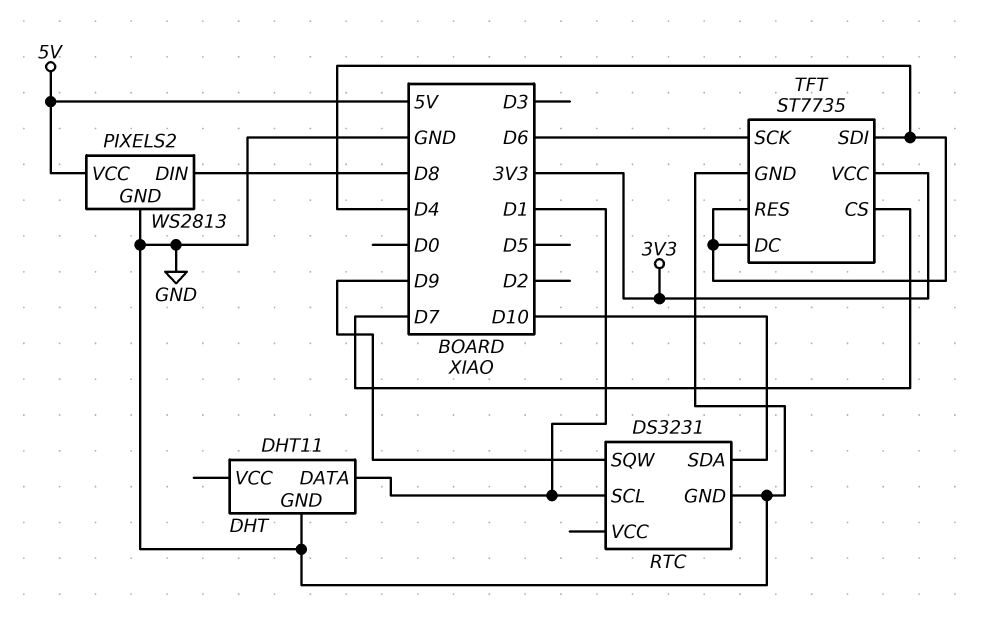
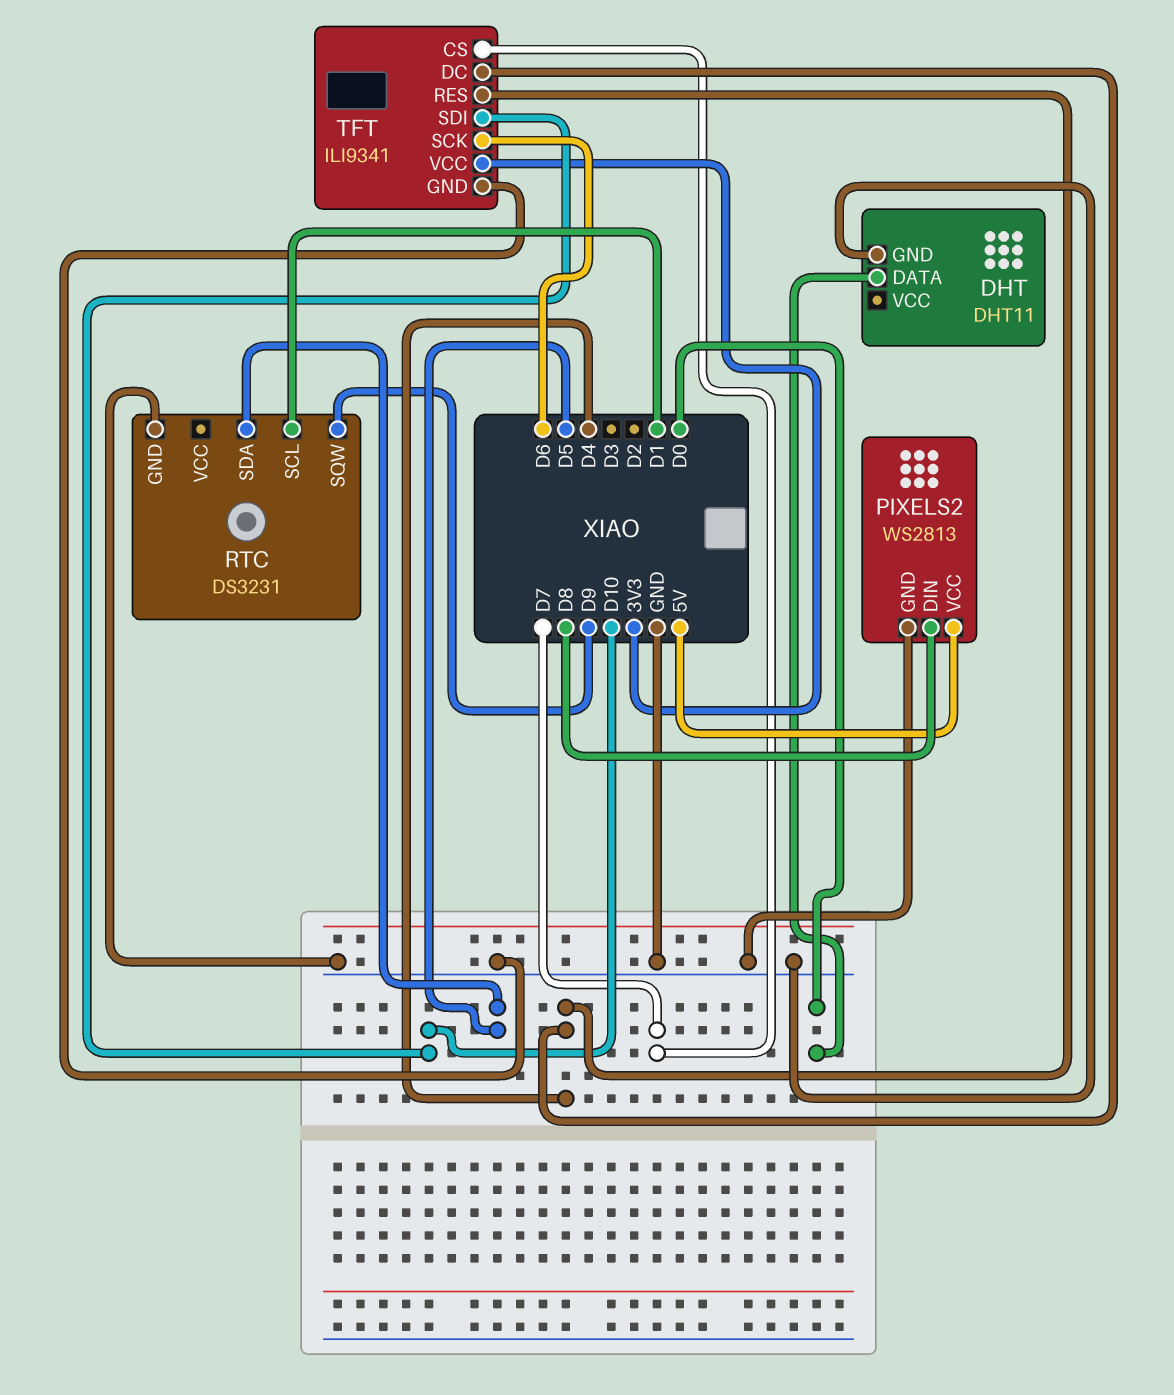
DHT pin DATA: D1 -> D0
RTC pin SDA: D10 -> D5
TFT: ST7735 -> ILI9341
TFT pin SDI: D4 -> D10

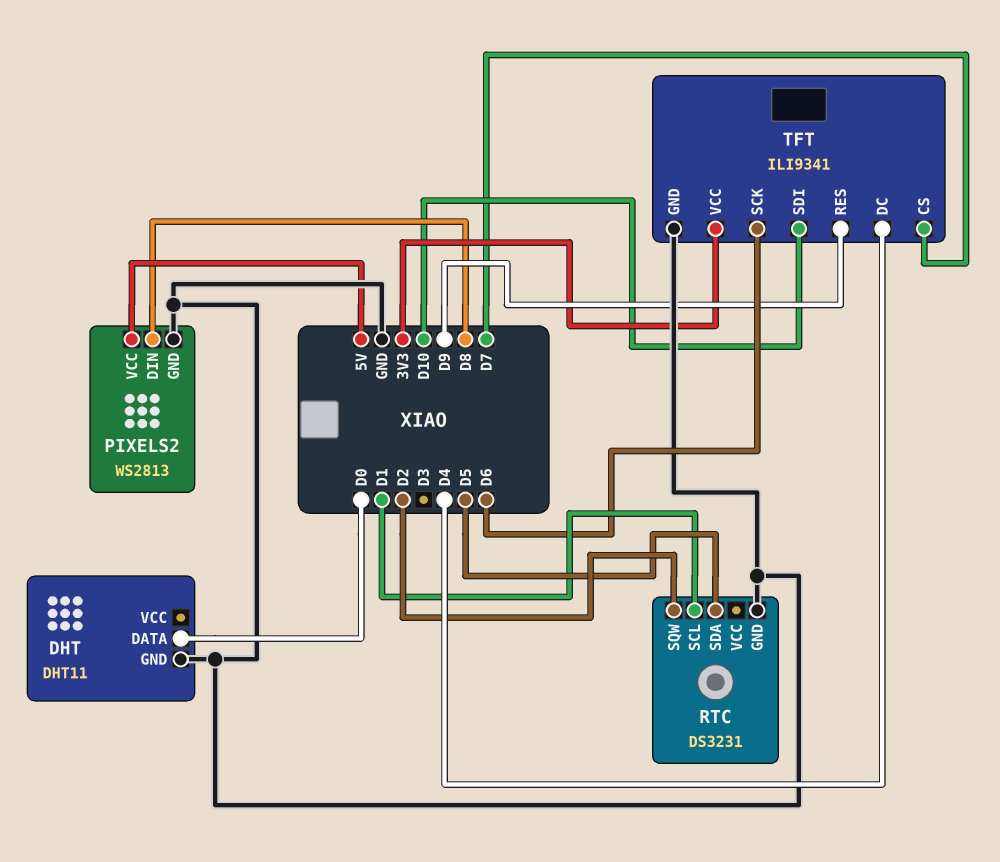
RTC pin SQW: D9 -> D2
TFT pin RES: D4 -> D9

